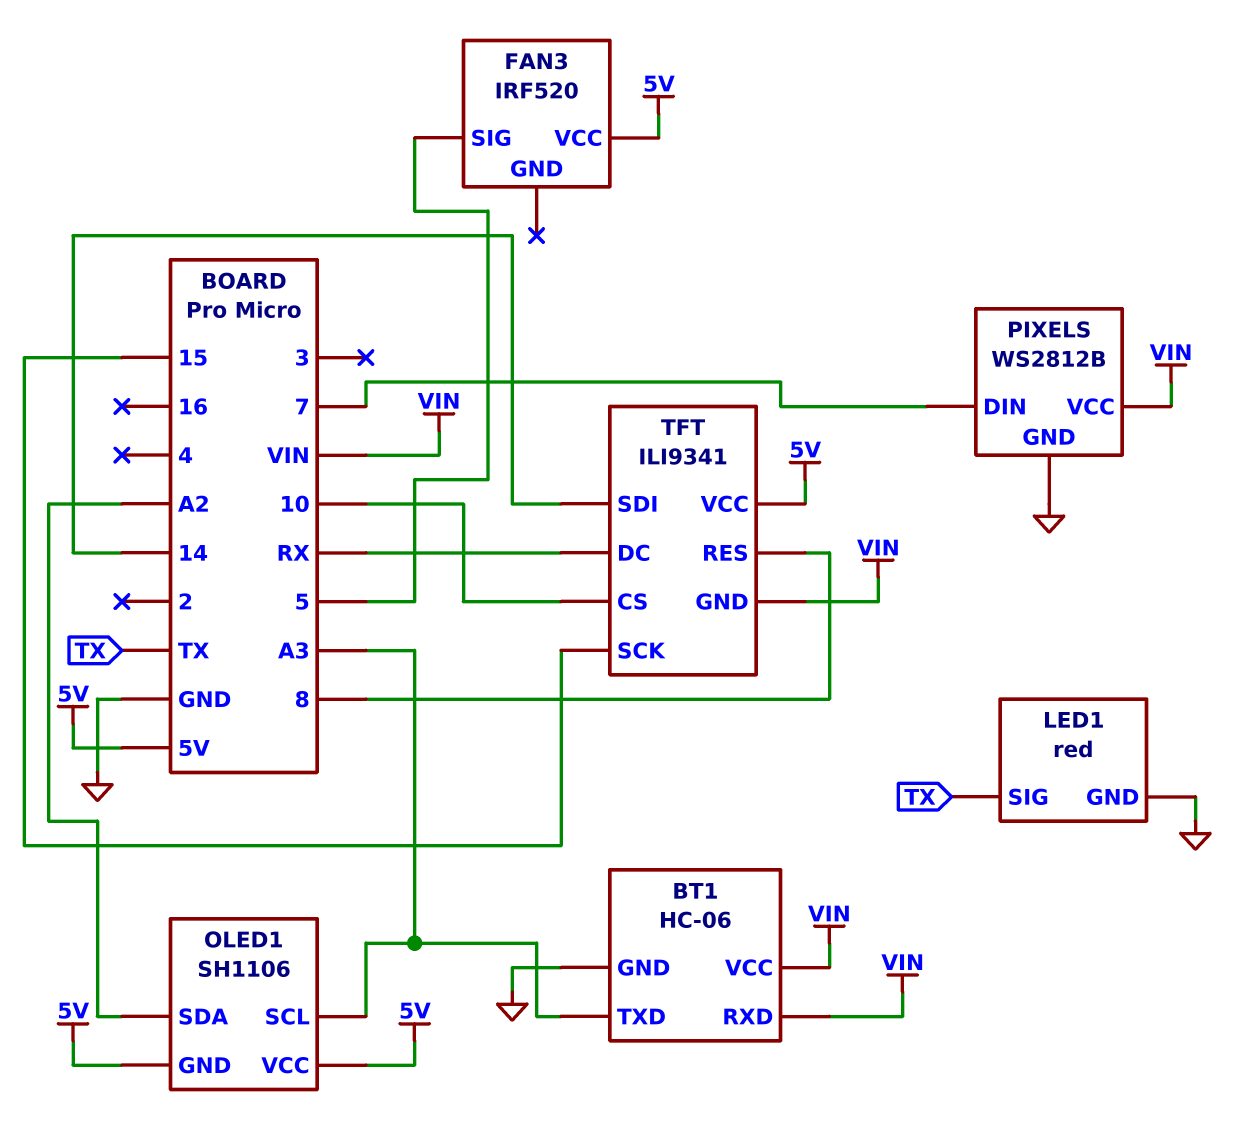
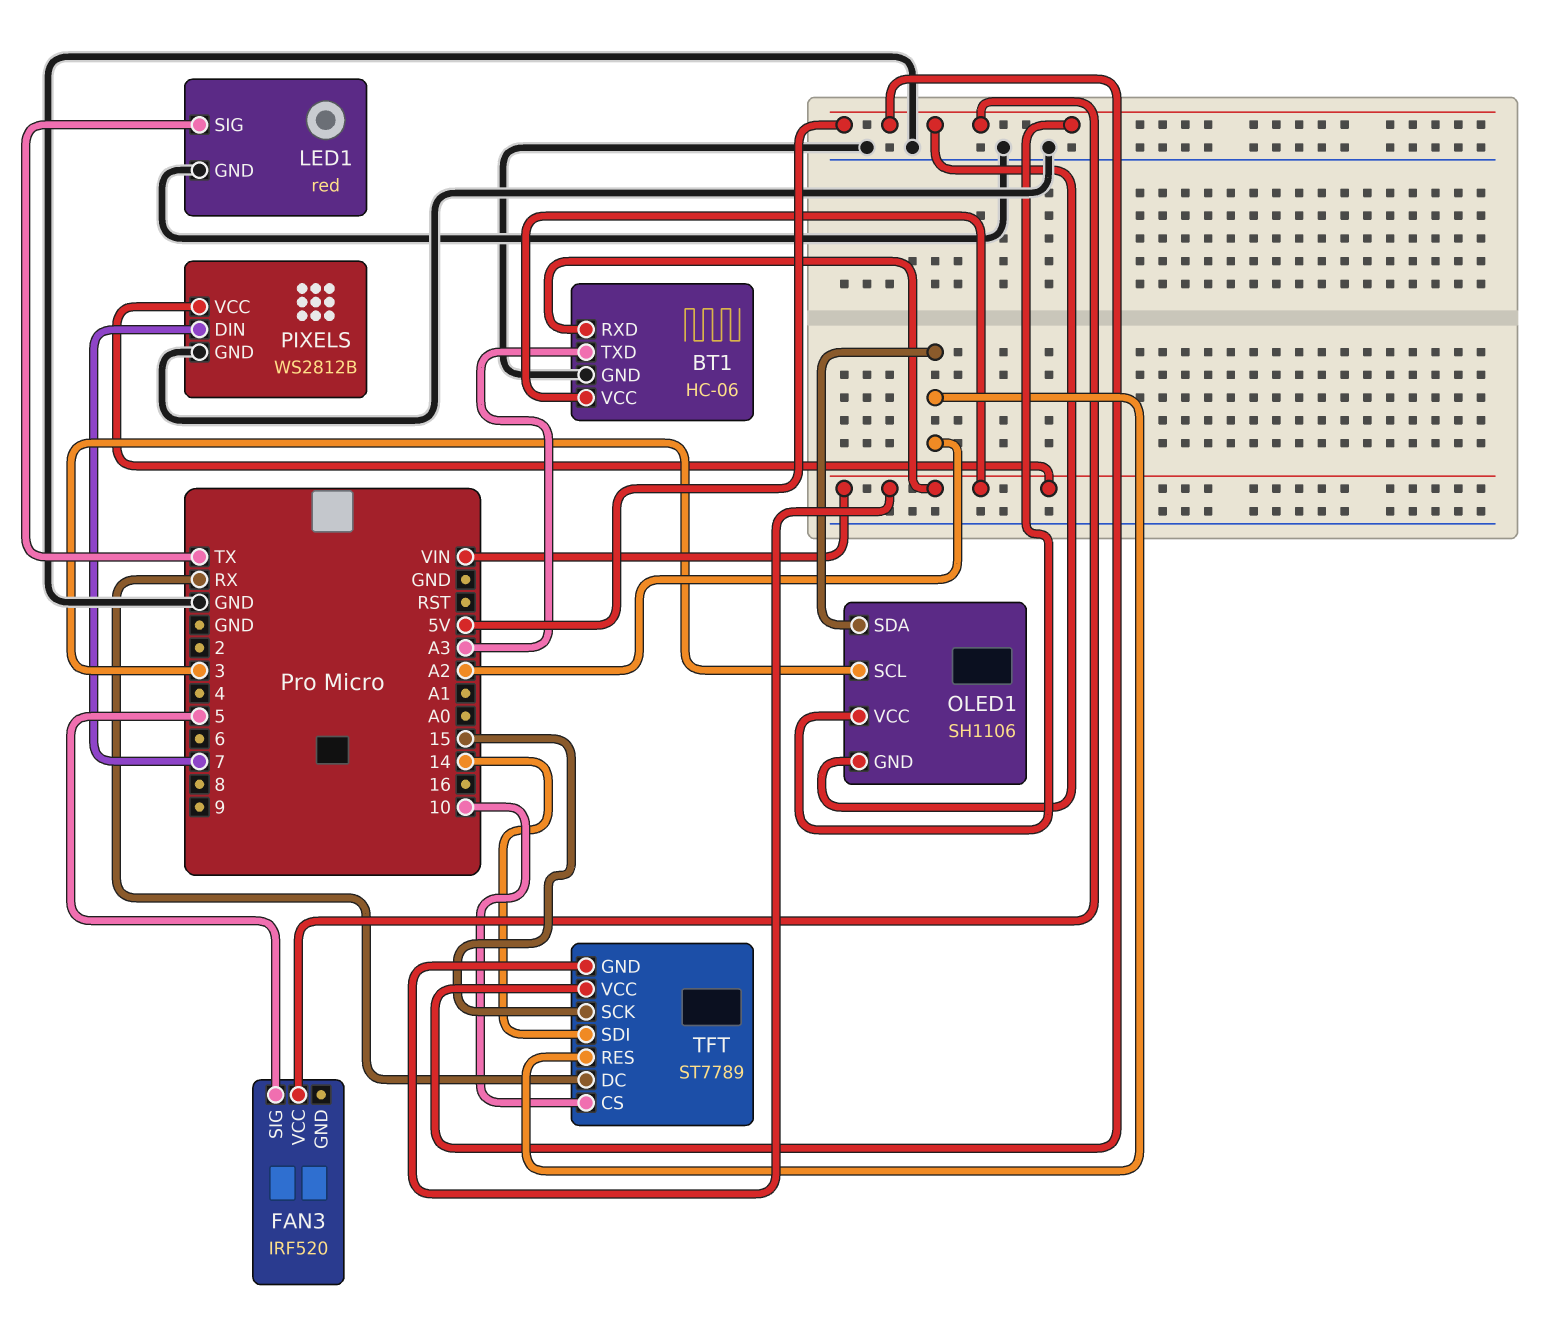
OLED1 pin SCL: A3 -> 3
TFT: ILI9341 -> ST7789
TFT pin RES: 8 -> A2

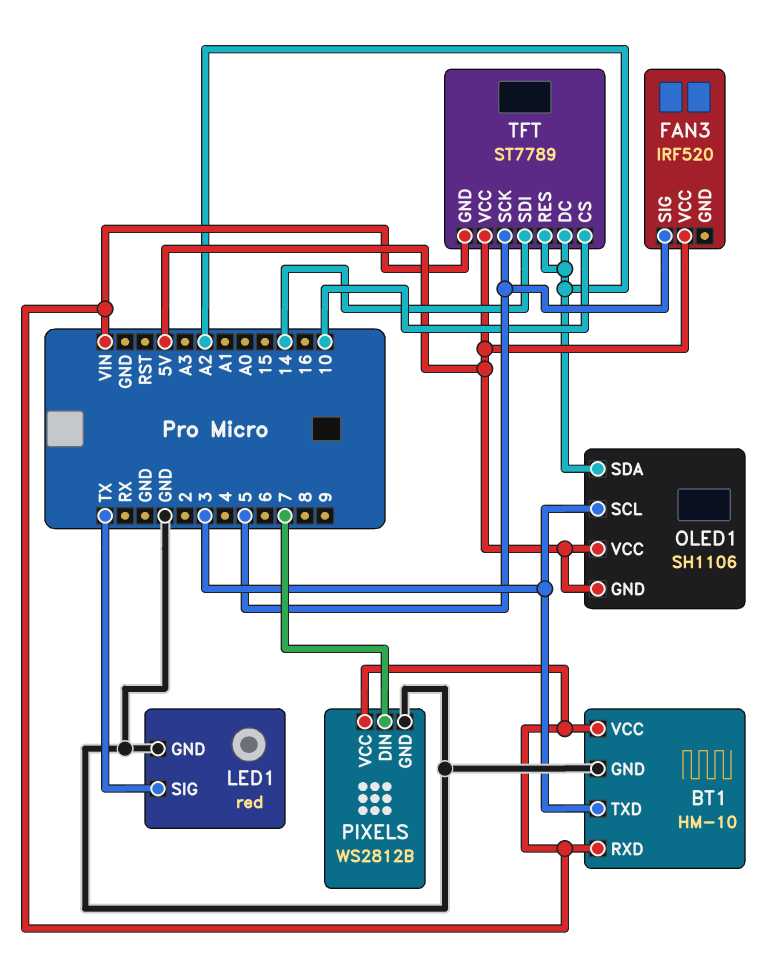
BT1: HC-06 -> HM-10
BT1 pin TXD: A3 -> 3
TFT pin DC: RX -> A2
TFT pin SCK: 15 -> 5

